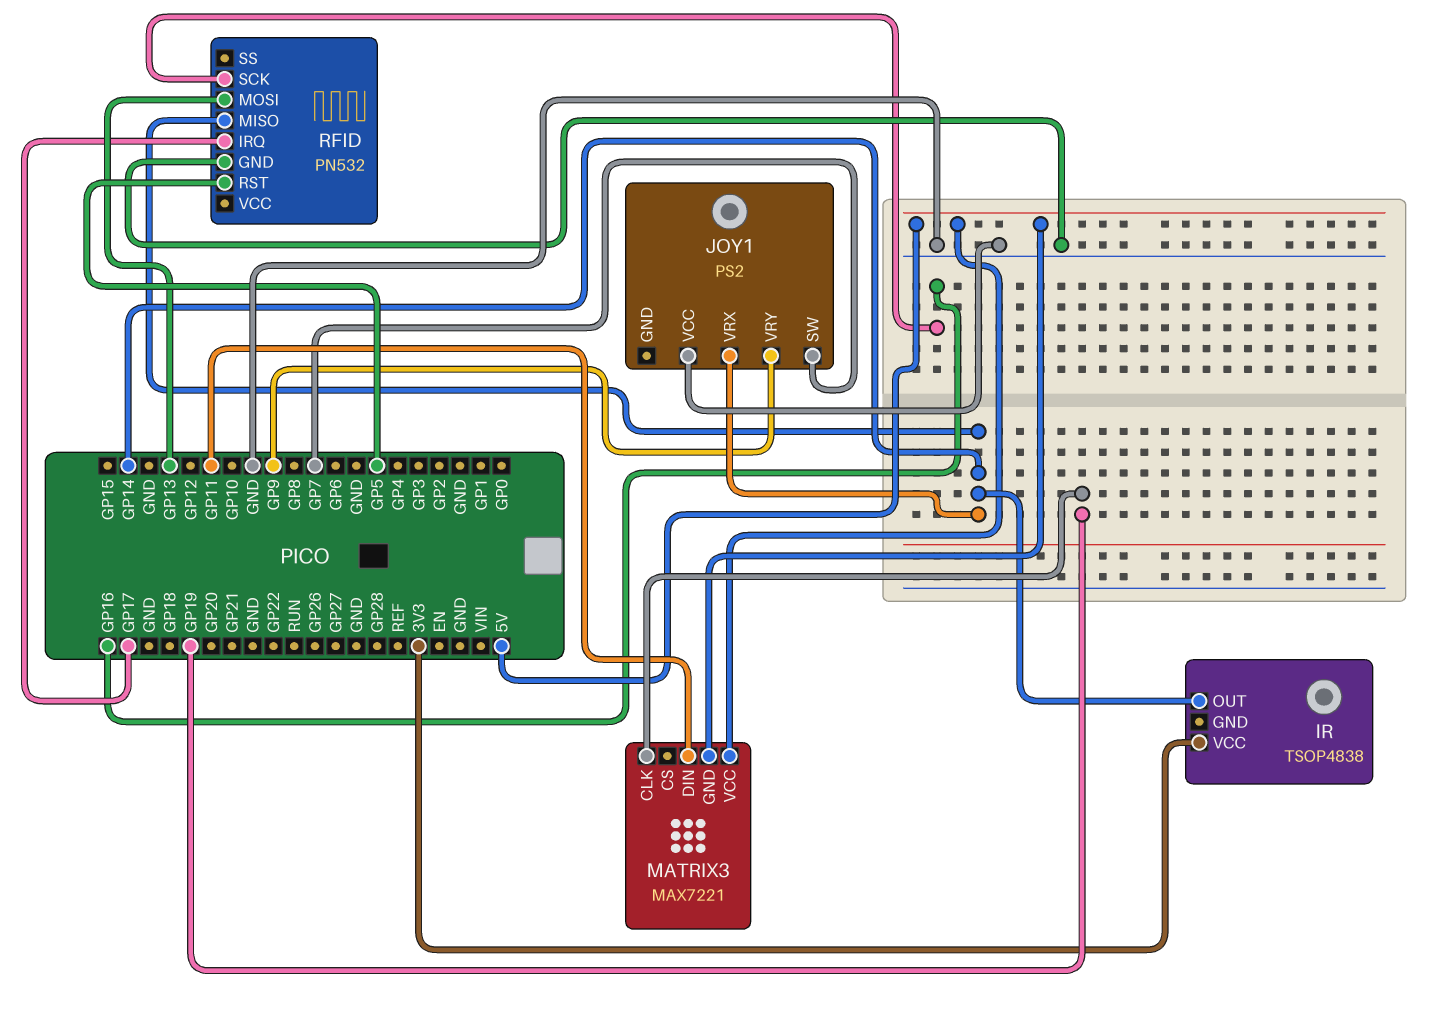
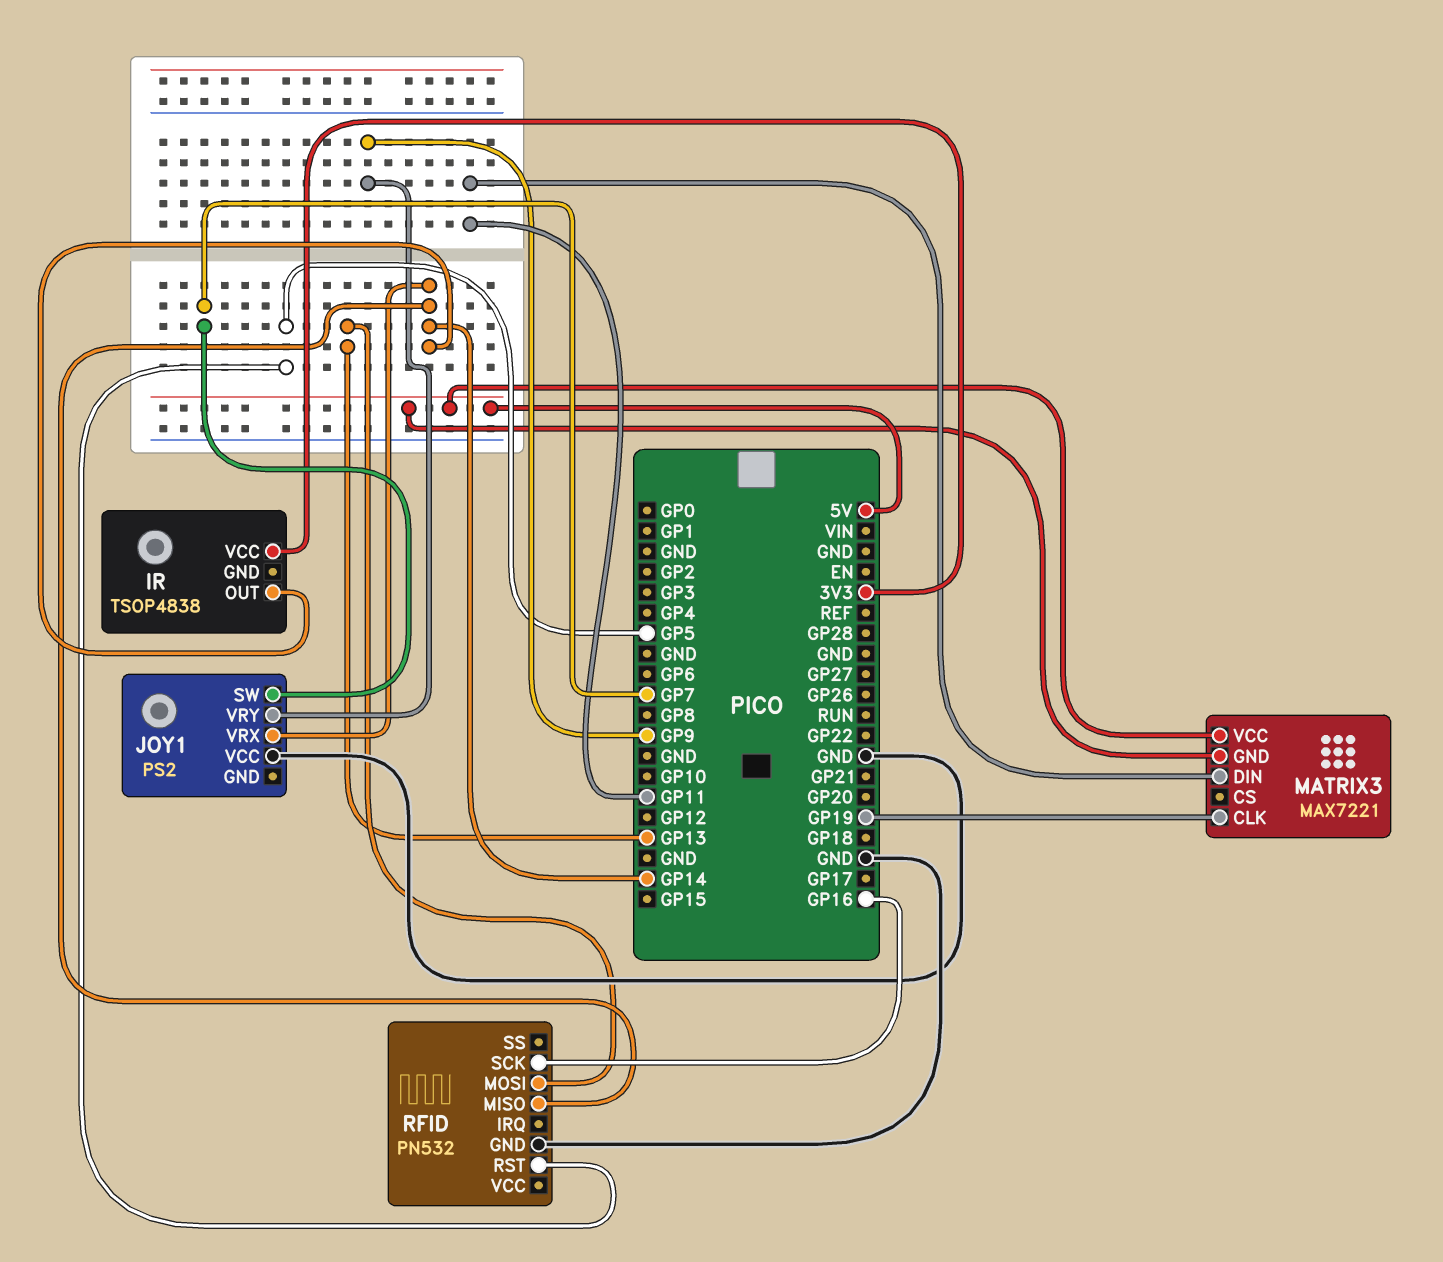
RFID pin IRQ: GP17 -> none

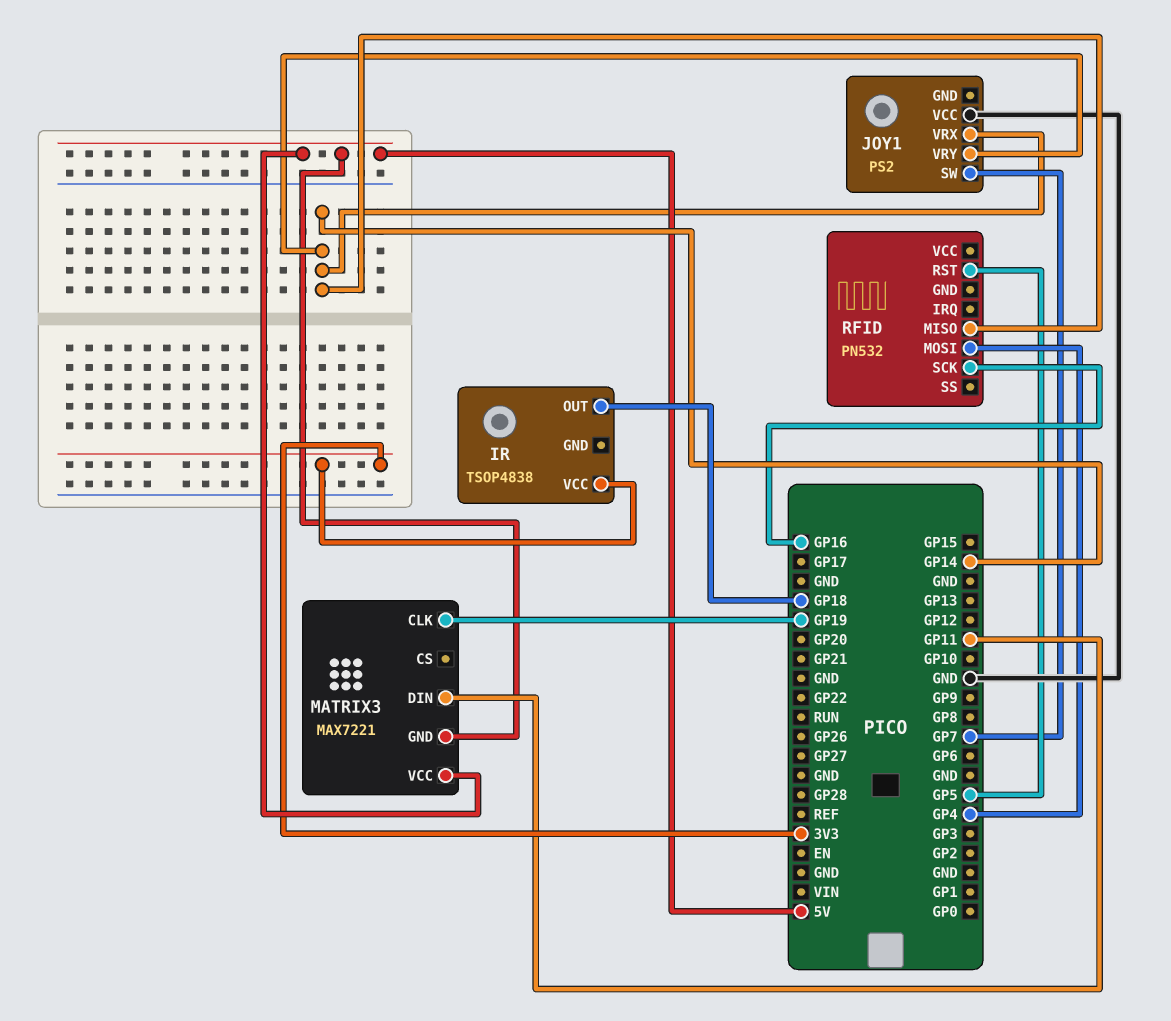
IR pin OUT: GP14 -> GP18
JOY1 pin VRY: GP9 -> GP14
RFID pin GND: GND -> none
RFID pin MOSI: GP13 -> GP4

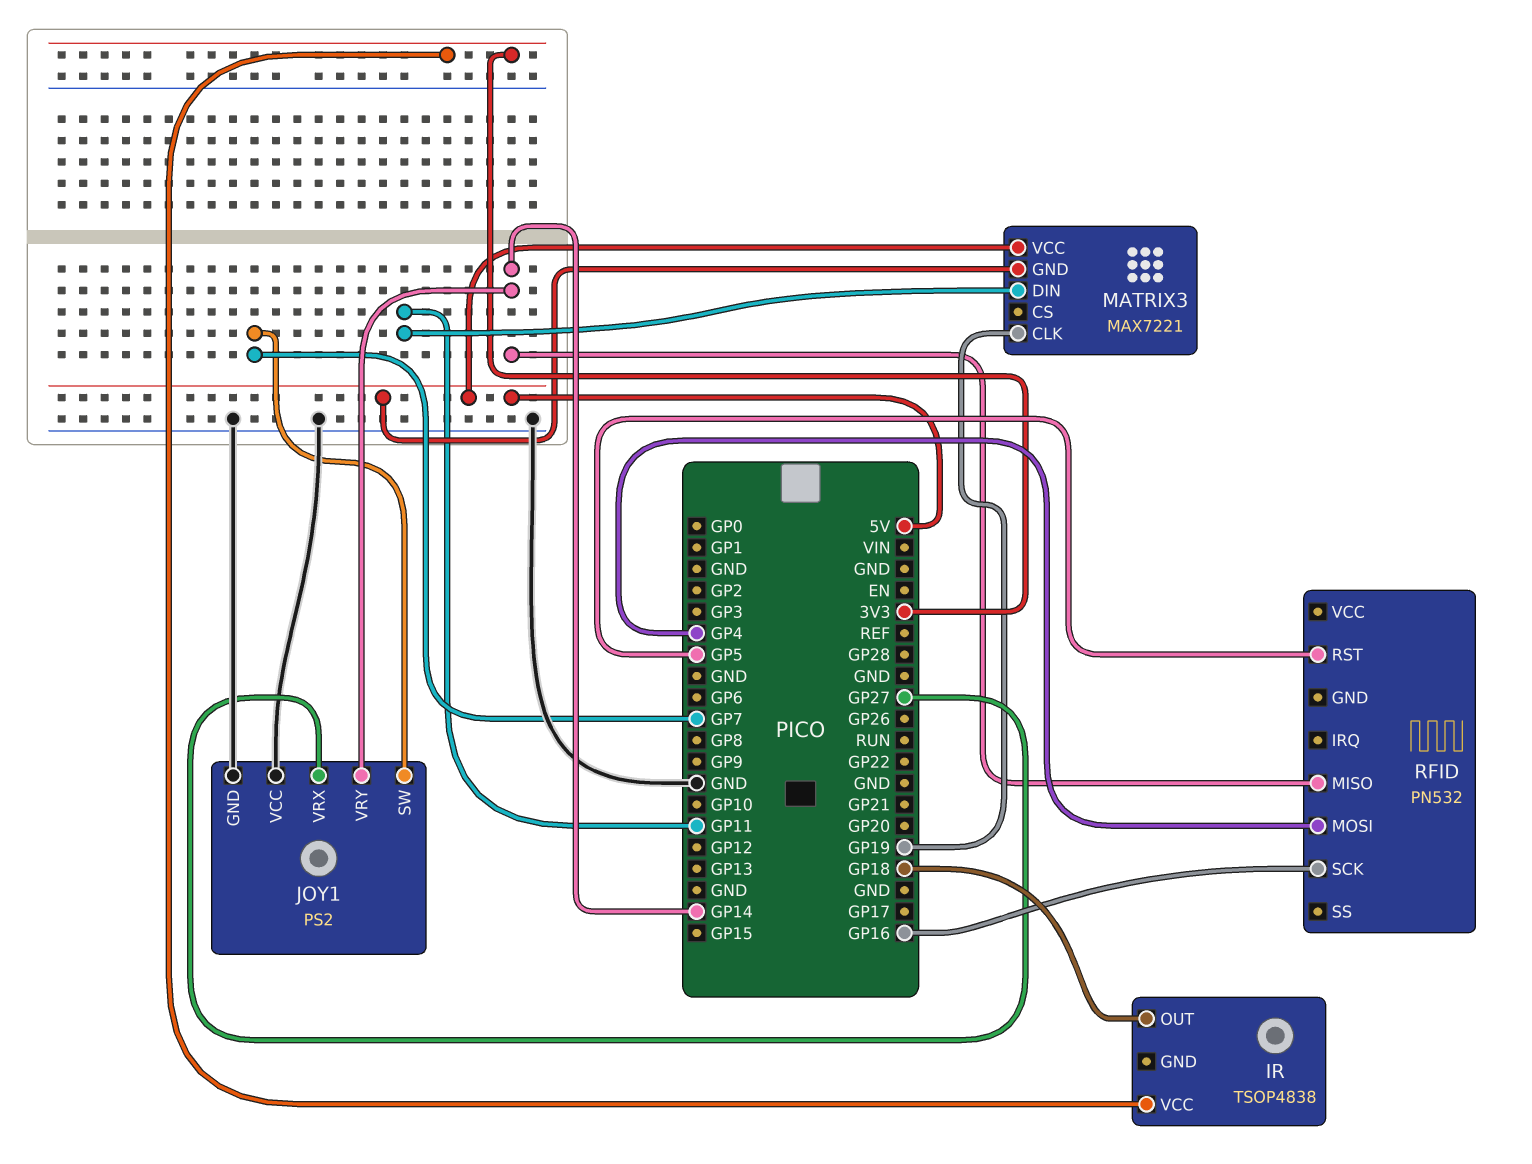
JOY1 pin GND: none -> GND
JOY1 pin VRX: GP14 -> GP27

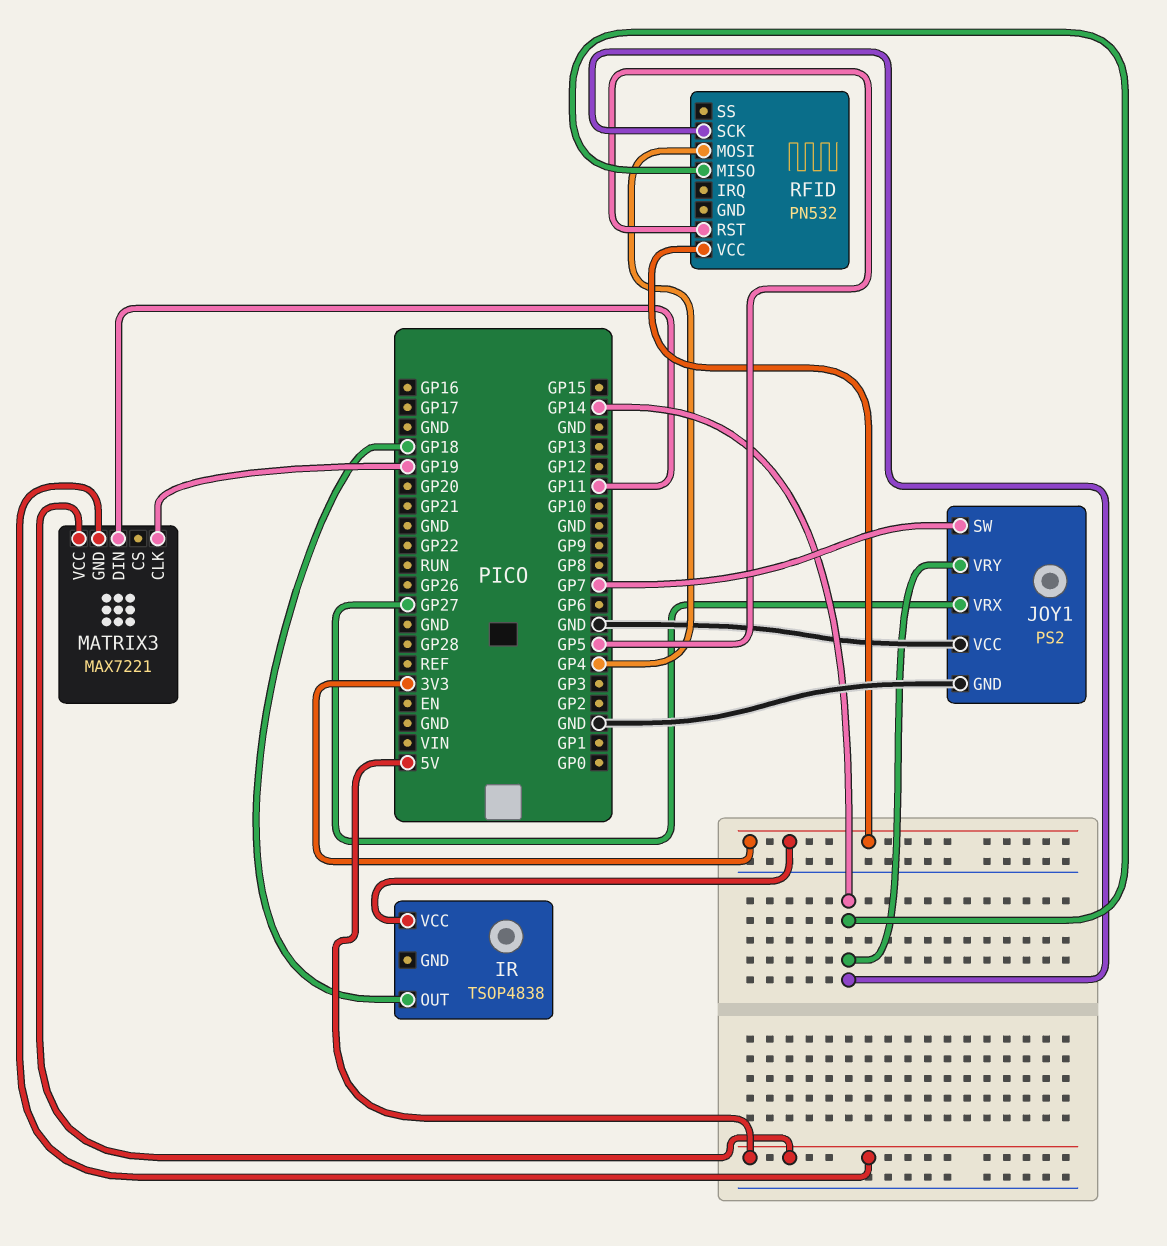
RFID pin SCK: GP16 -> GP14
RFID pin VCC: none -> 3V3

